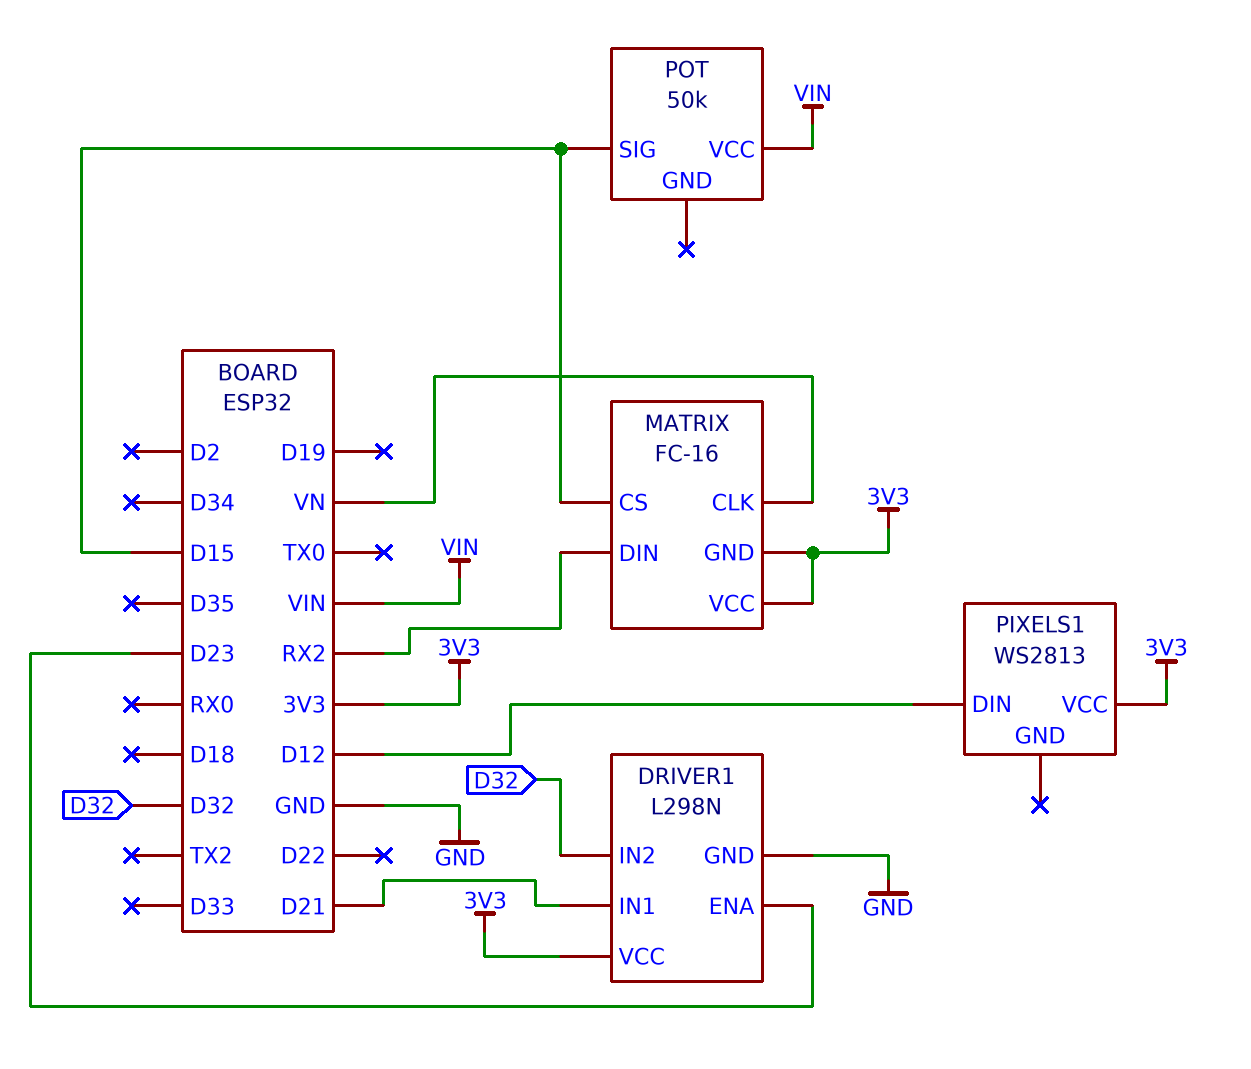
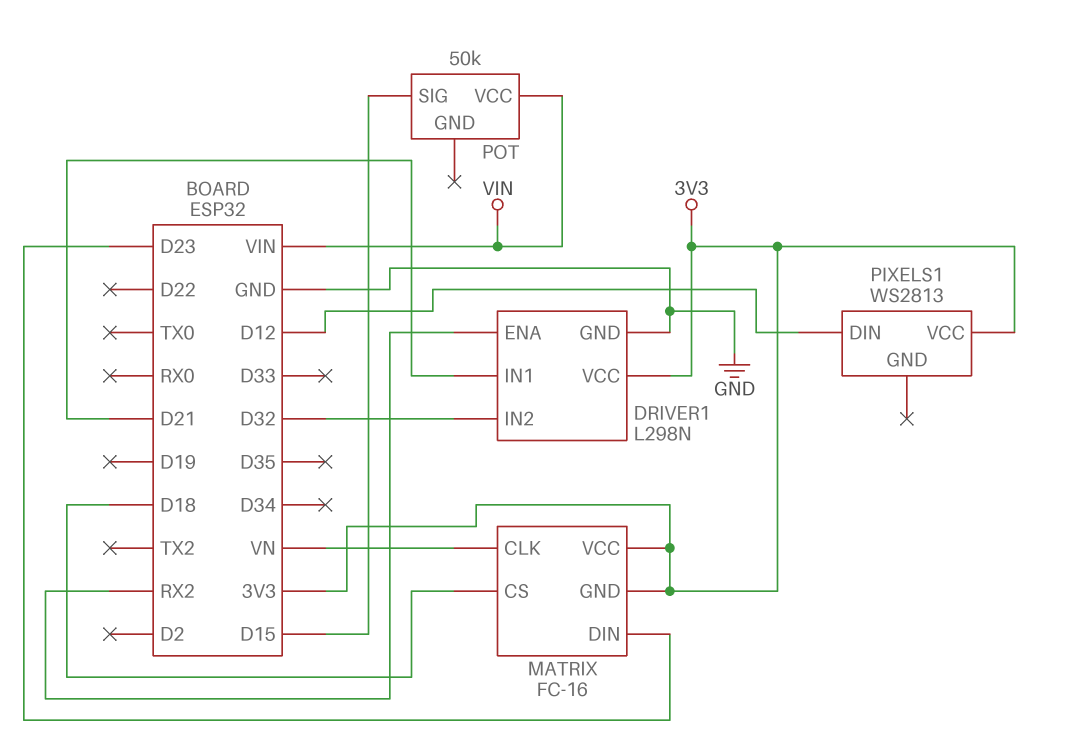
DRIVER1 pin ENA: D23 -> RX2
MATRIX pin CS: D15 -> D18
MATRIX pin DIN: RX2 -> D23

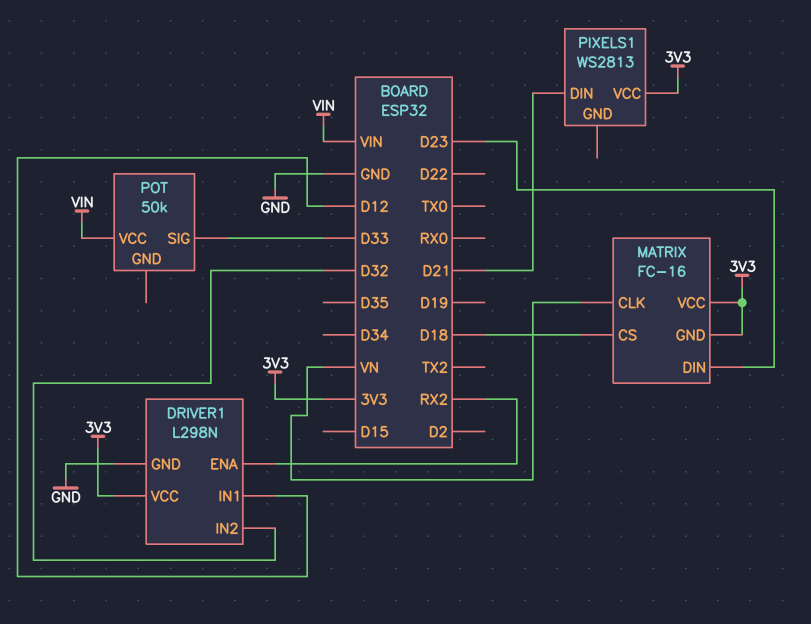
DRIVER1 pin IN1: D21 -> D12
PIXELS1 pin DIN: D12 -> D21
POT pin SIG: D15 -> D33

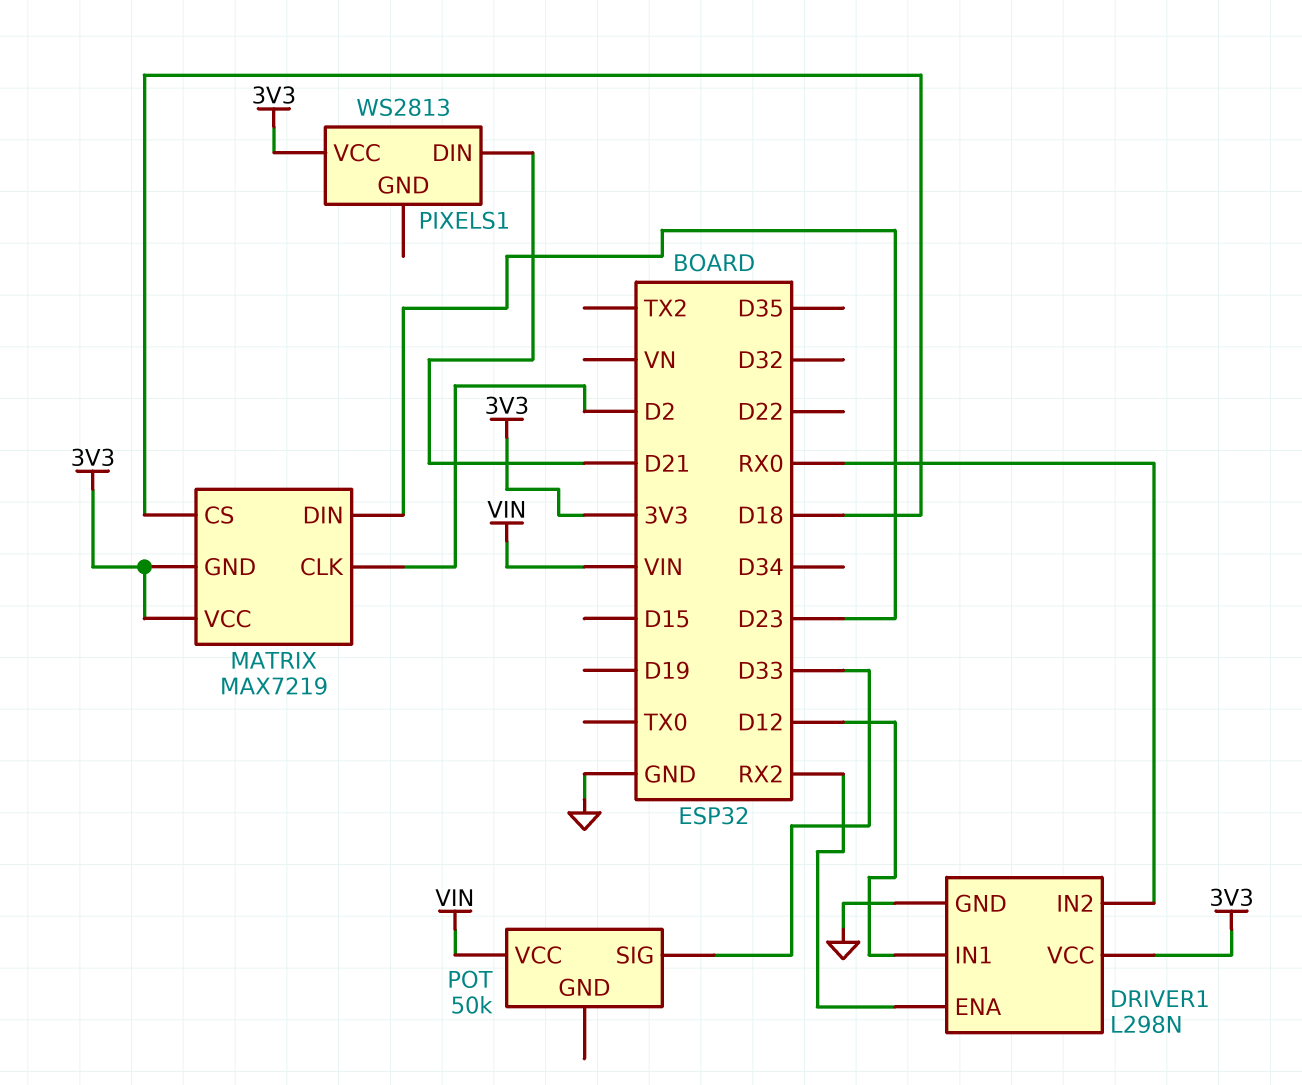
DRIVER1 pin IN2: D32 -> RX0
MATRIX: FC-16 -> MAX7219
MATRIX pin CLK: VN -> D2

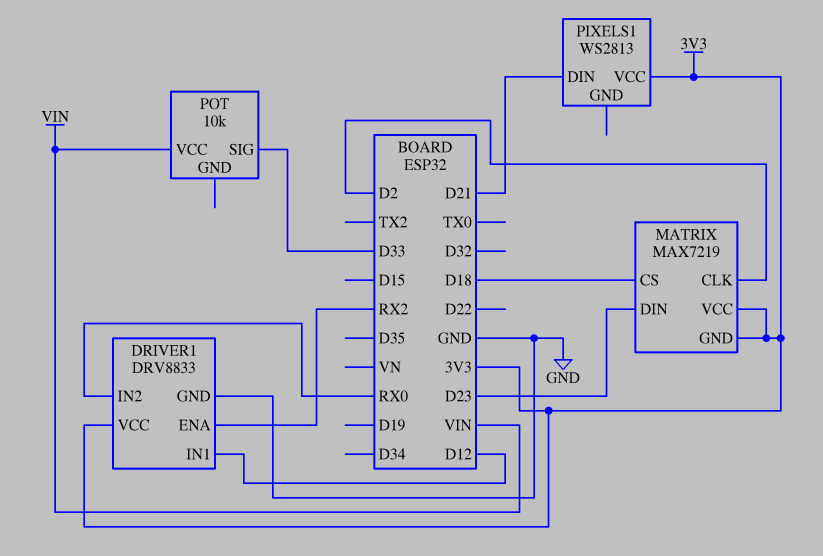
DRIVER1: L298N -> DRV8833
POT: 50k -> 10k

